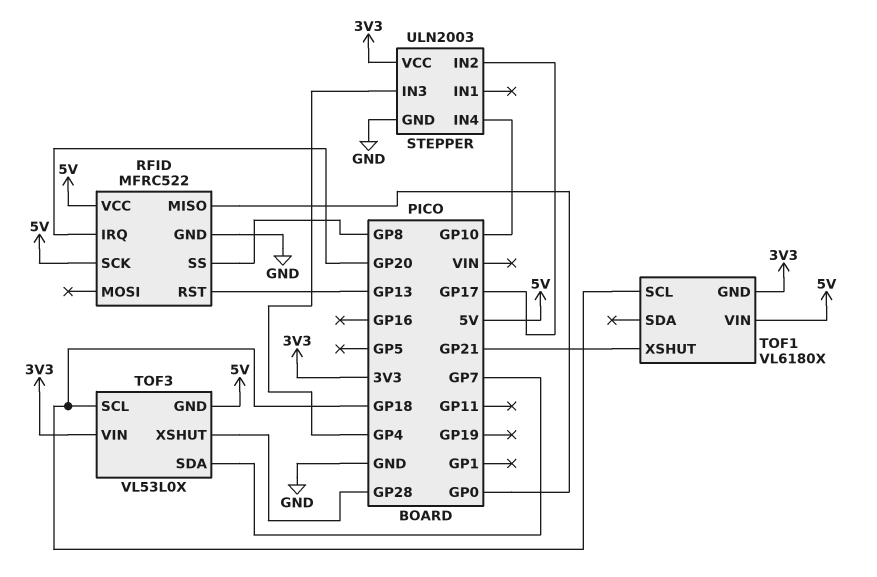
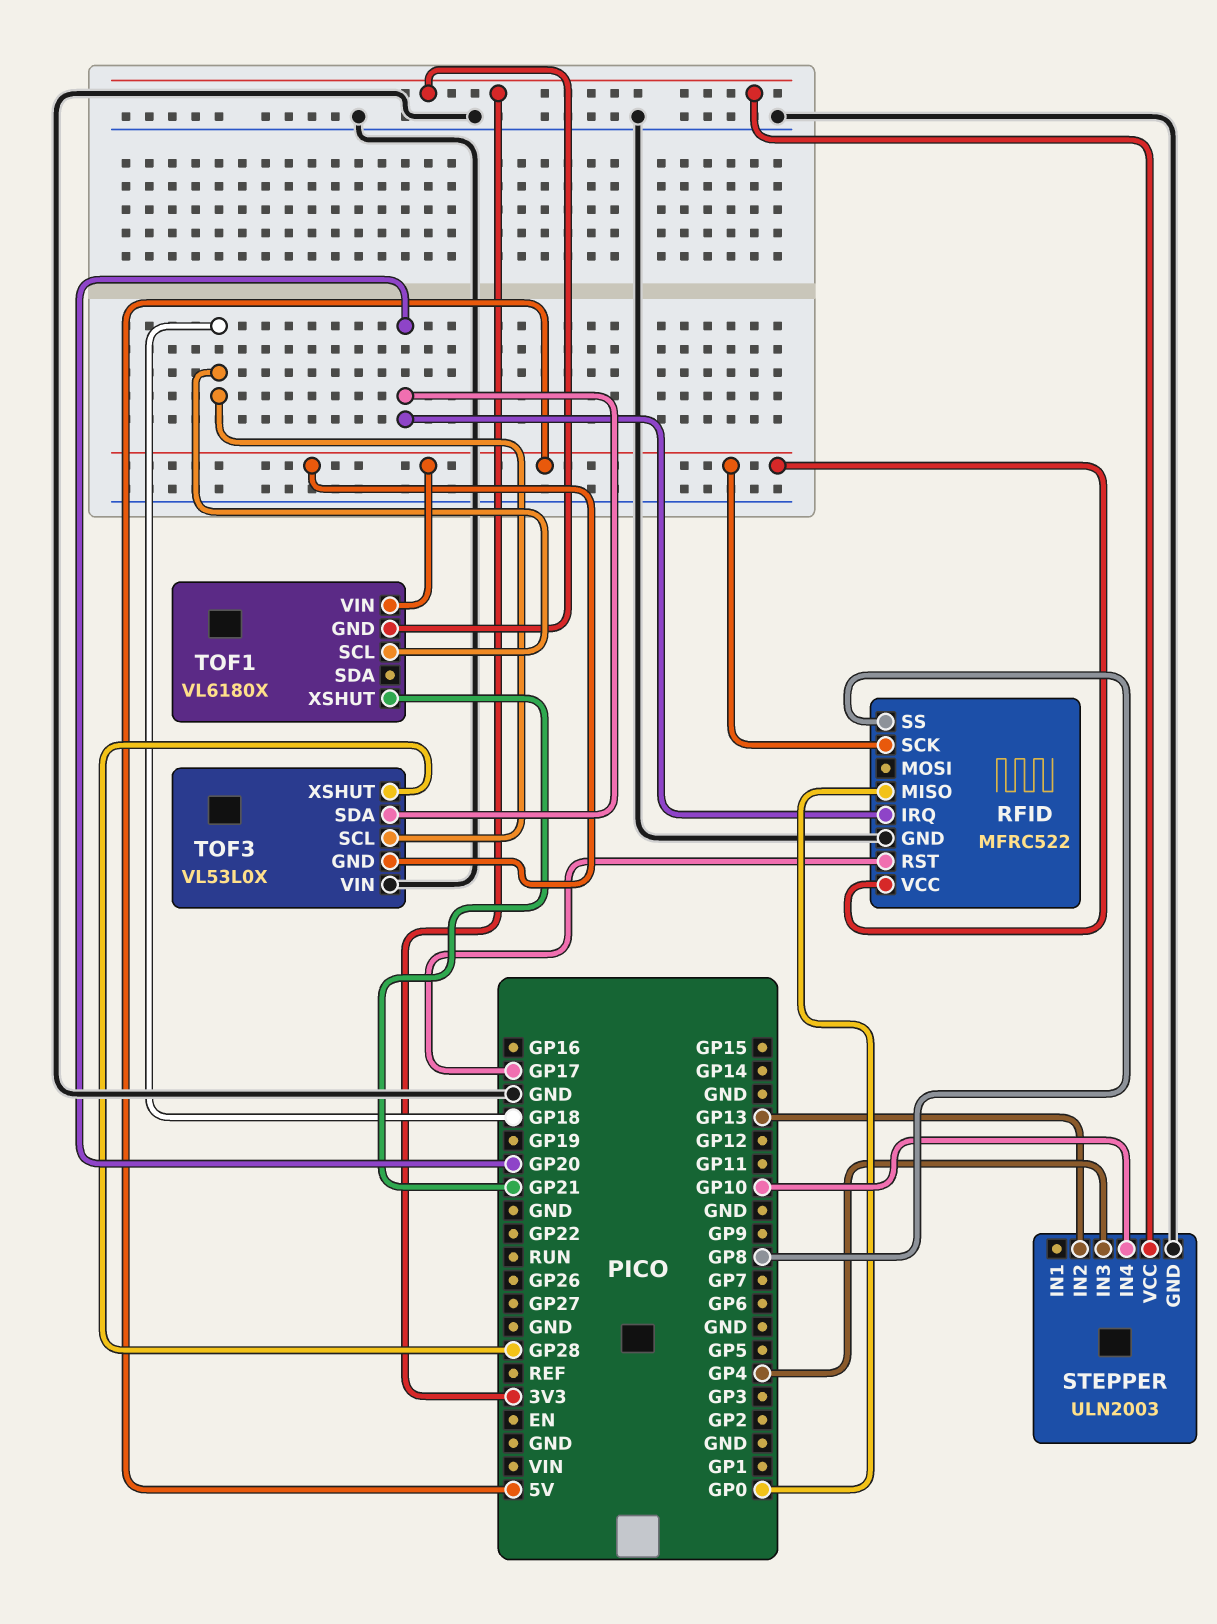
RFID pin RST: GP13 -> GP17
STEPPER pin IN2: GP17 -> GP13
TOF3 pin SDA: GP7 -> GP20
TOF3 pin VIN: 3V3 -> GND

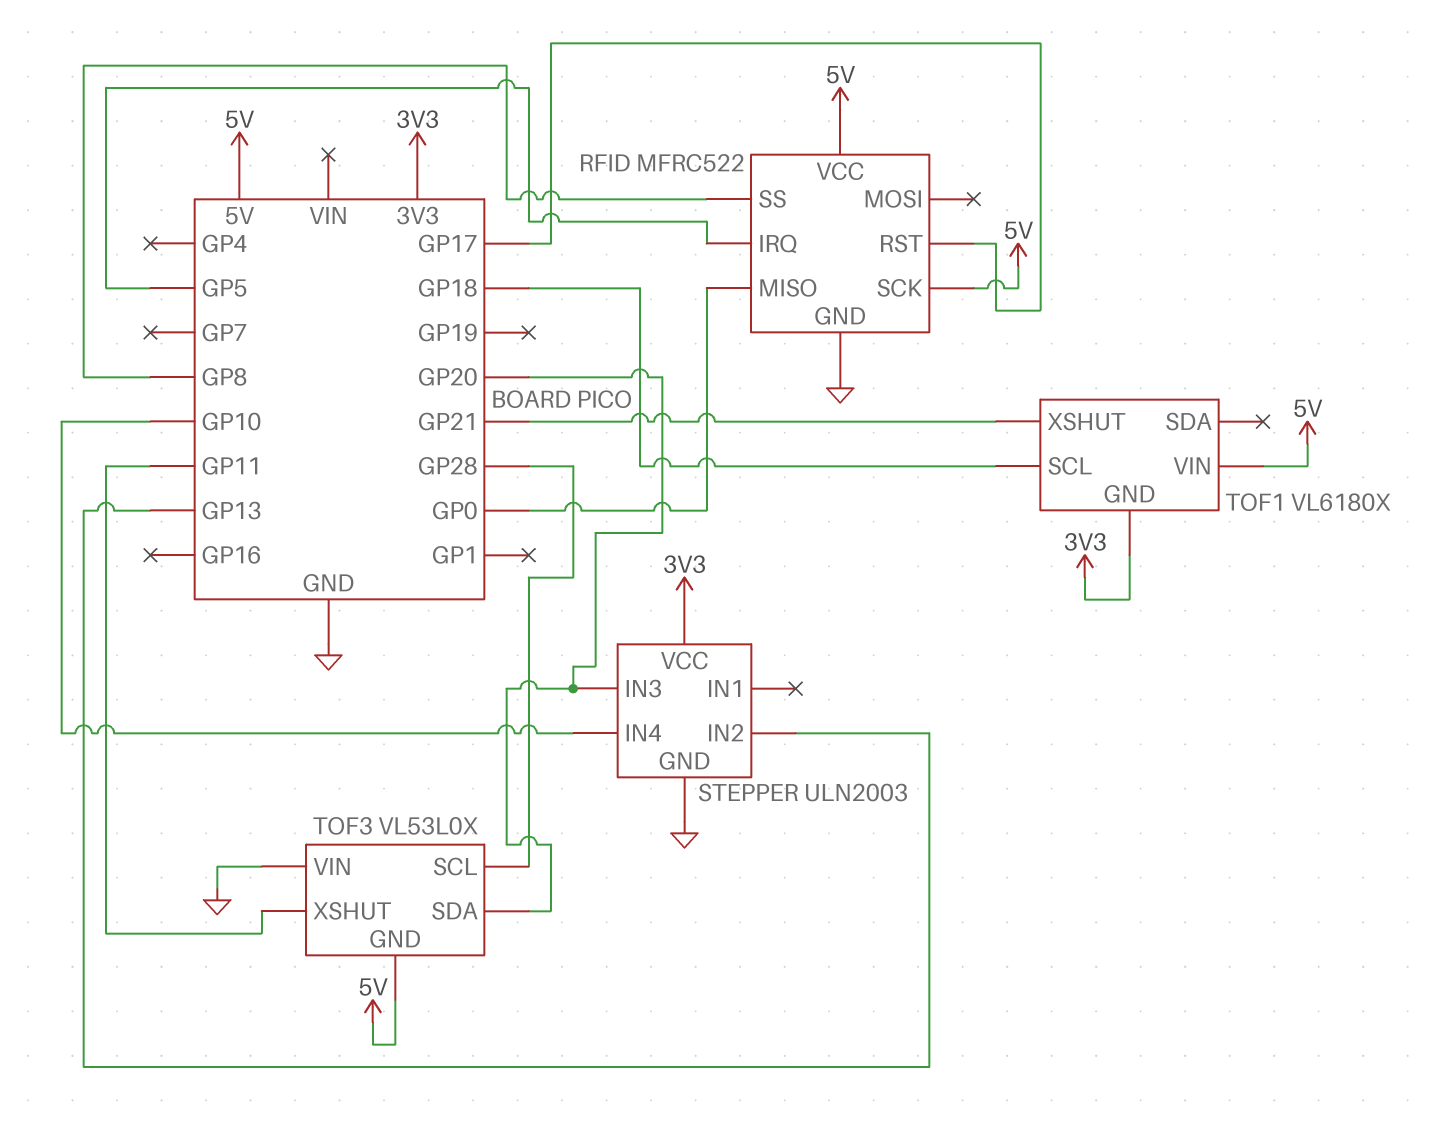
RFID pin IRQ: GP20 -> GP5
STEPPER pin IN3: GP4 -> GP20
TOF3 pin SCL: GP18 -> GP28
TOF3 pin XSHUT: GP28 -> GP11

